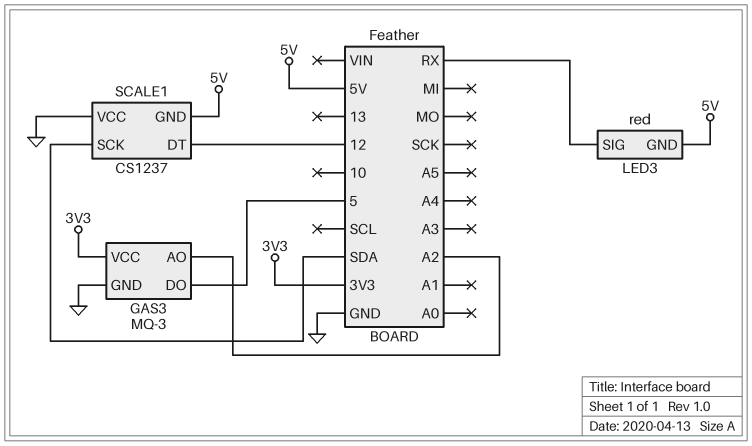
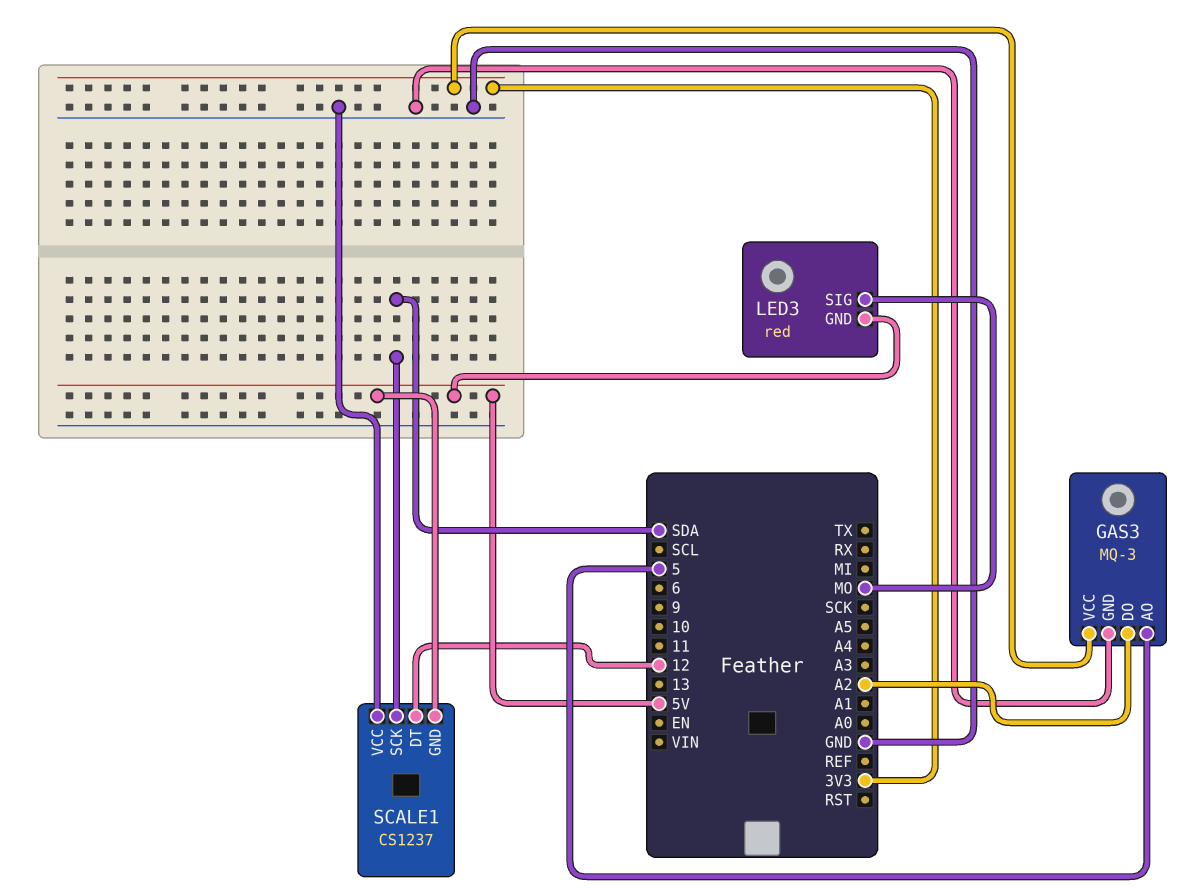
GAS3 pin AO: A2 -> 5
GAS3 pin DO: 5 -> A2
LED3 pin SIG: RX -> MO

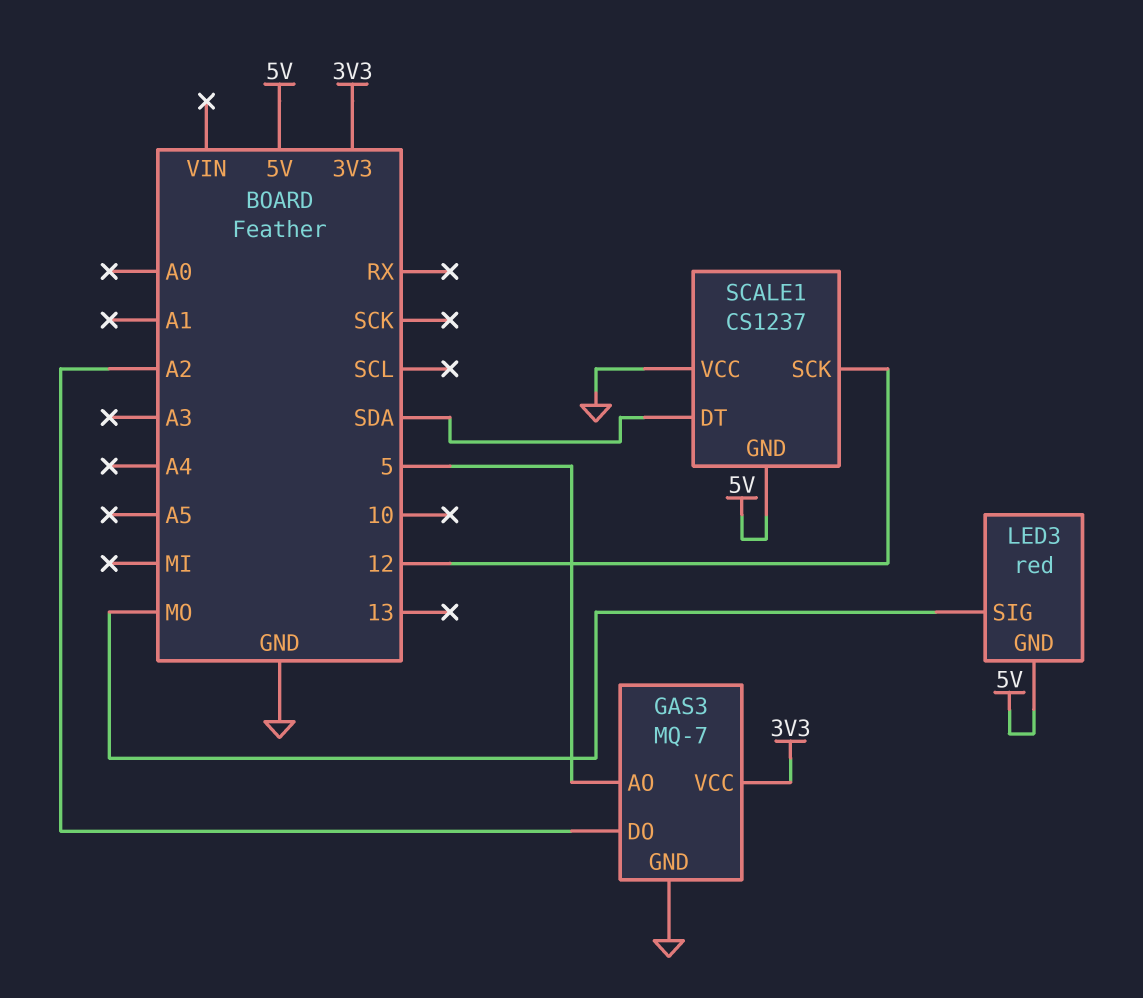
GAS3: MQ-3 -> MQ-7
SCALE1 pin DT: 12 -> SDA
SCALE1 pin SCK: SDA -> 12

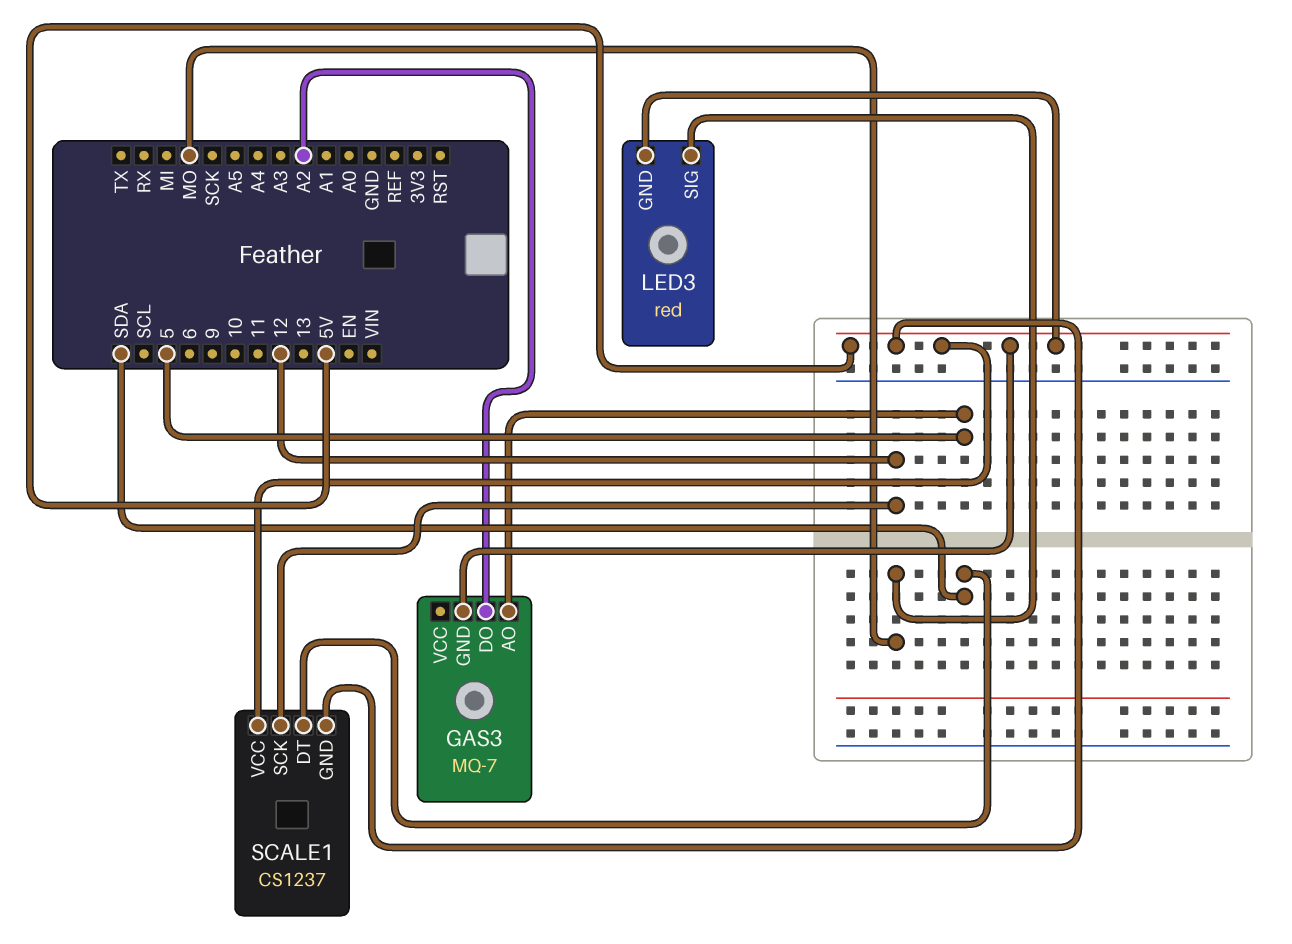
GAS3 pin GND: GND -> 5V
GAS3 pin VCC: 3V3 -> none
SCALE1 pin VCC: GND -> 5V

